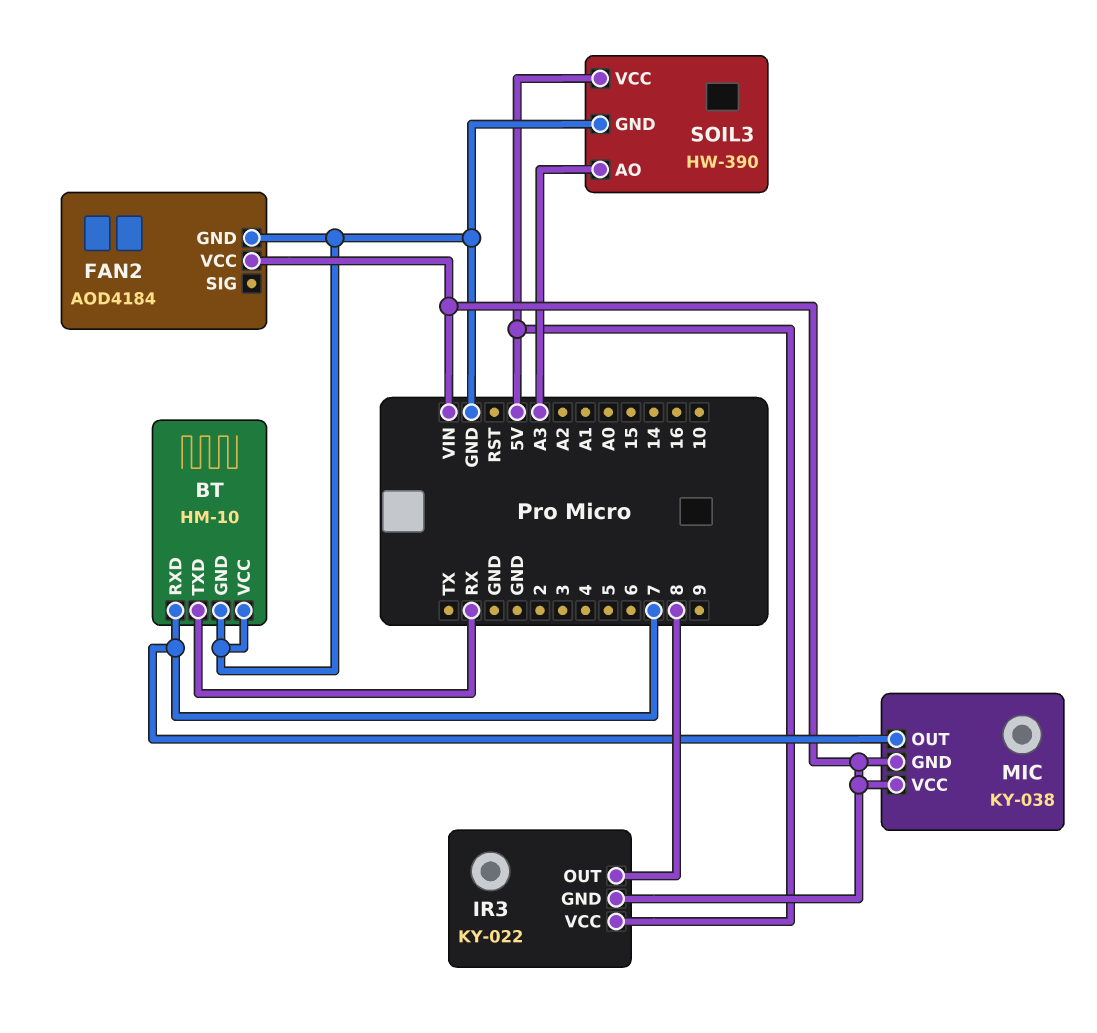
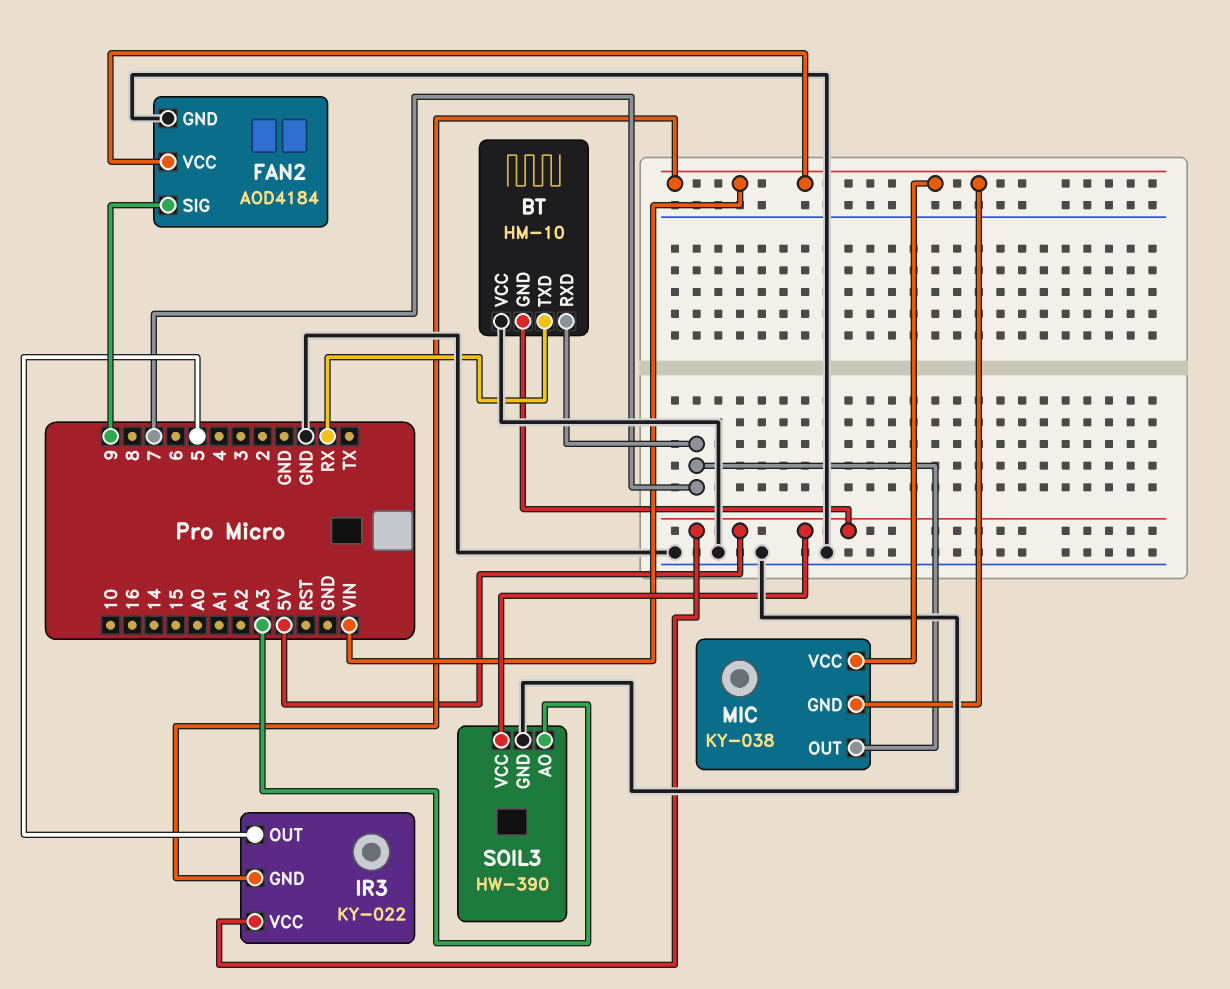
BT pin GND: GND -> 5V
FAN2 pin SIG: none -> 9
IR3 pin OUT: 8 -> 5

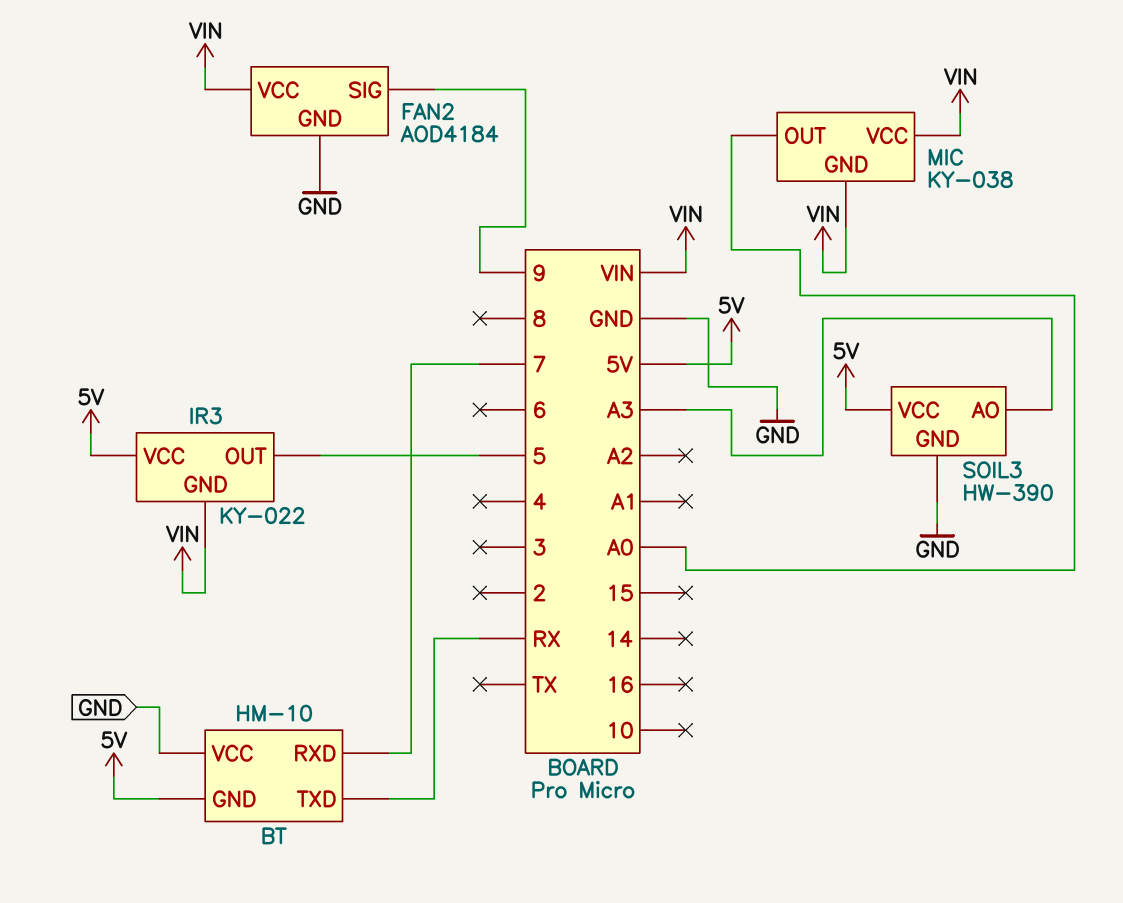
MIC pin OUT: 7 -> A0

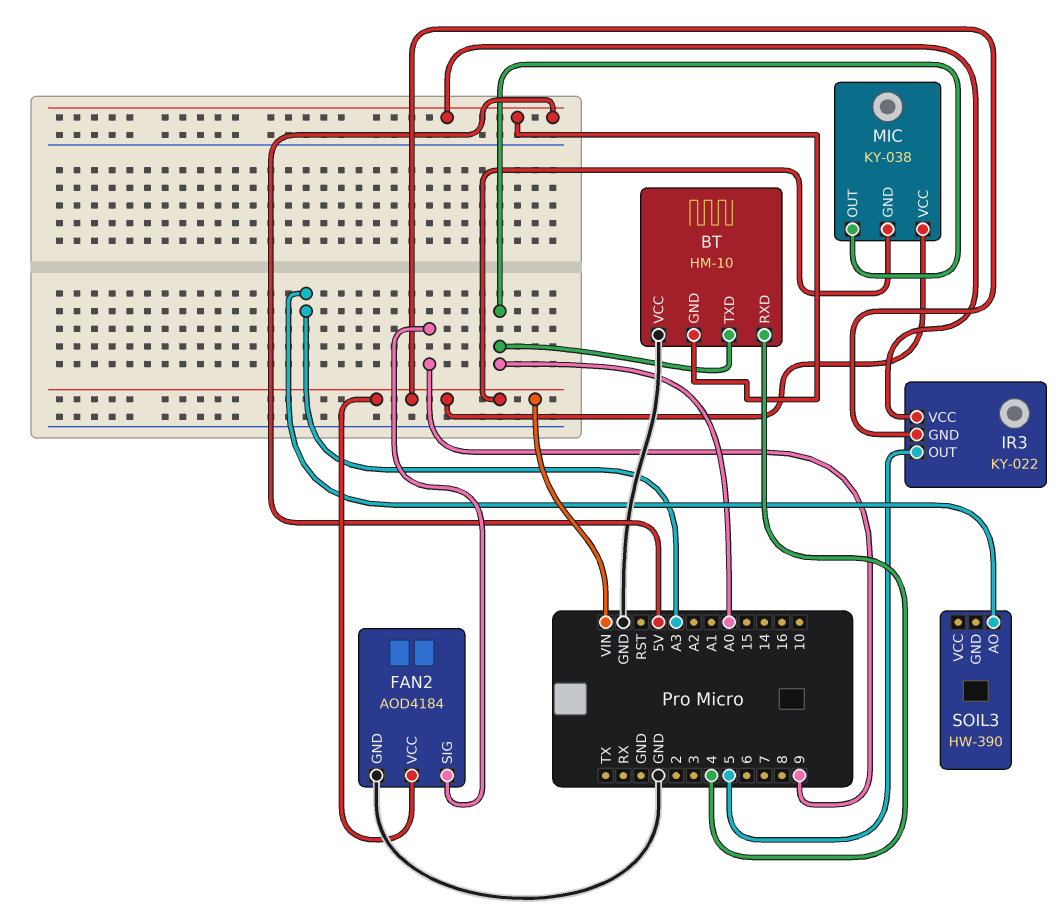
BT pin RXD: 7 -> 4
BT pin TXD: RX -> A0
SOIL3 pin GND: GND -> none
SOIL3 pin VCC: 5V -> none

